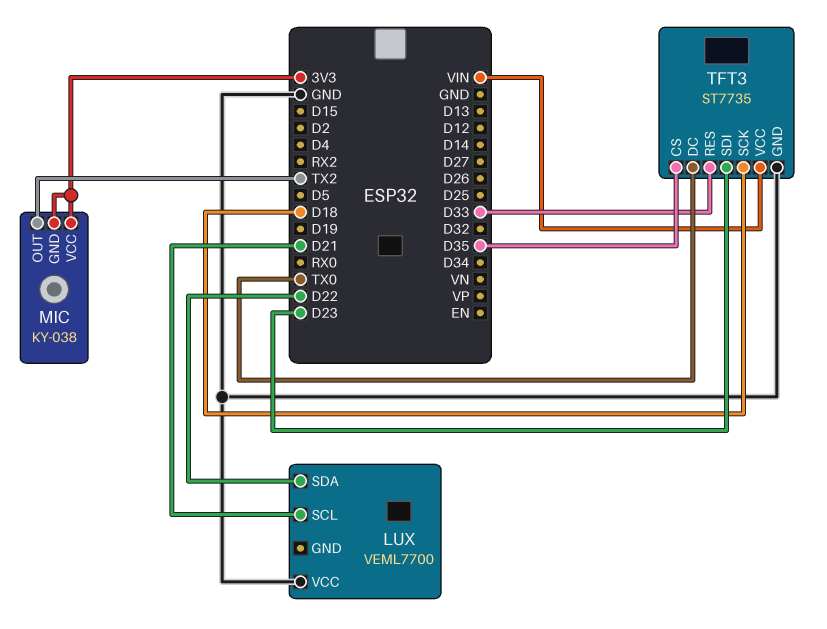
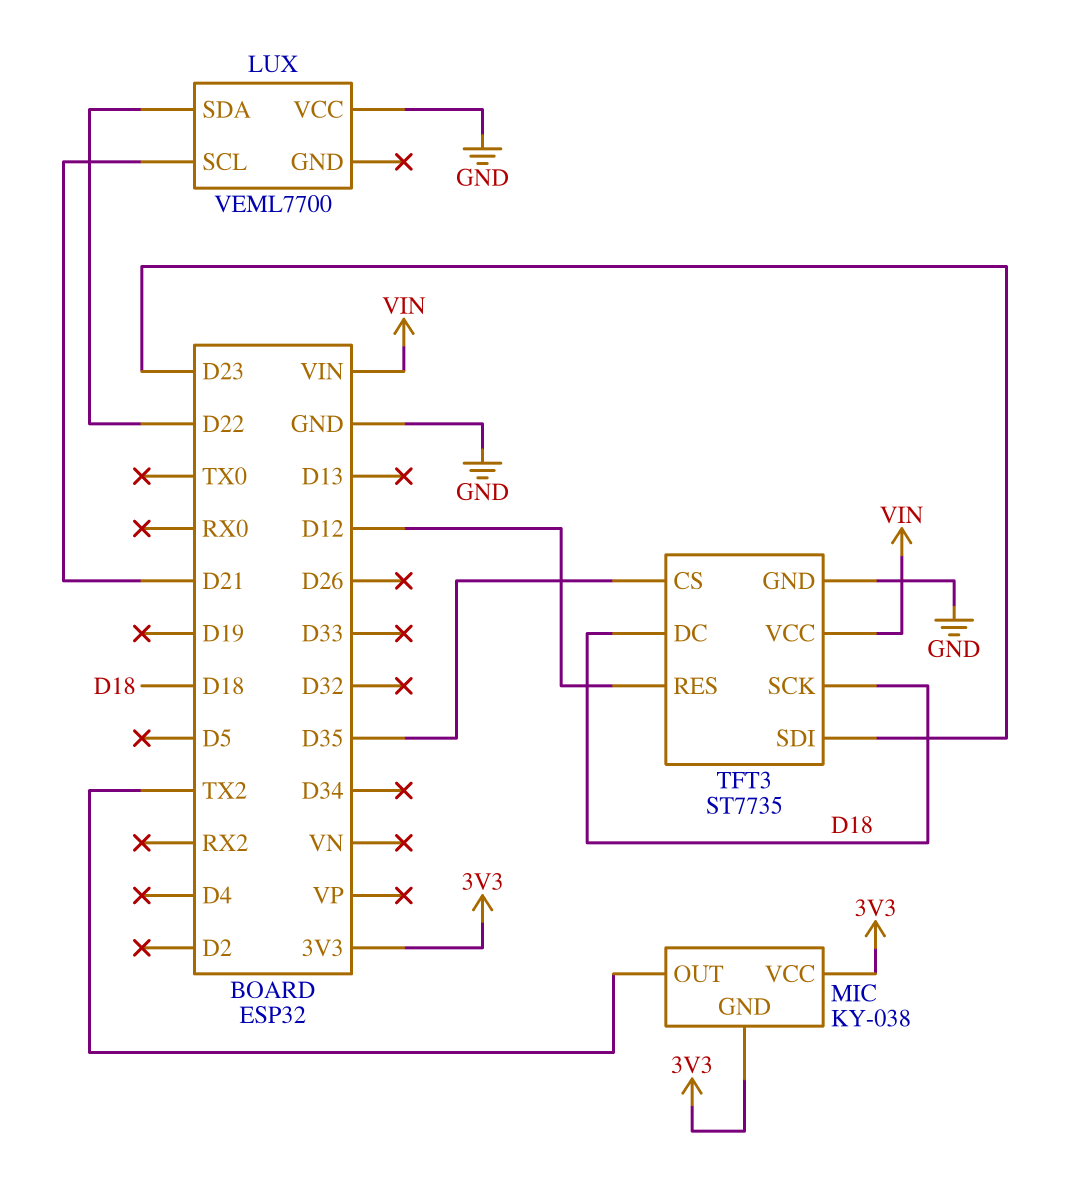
TFT3 pin DC: TX0 -> D18
TFT3 pin RES: D33 -> D12

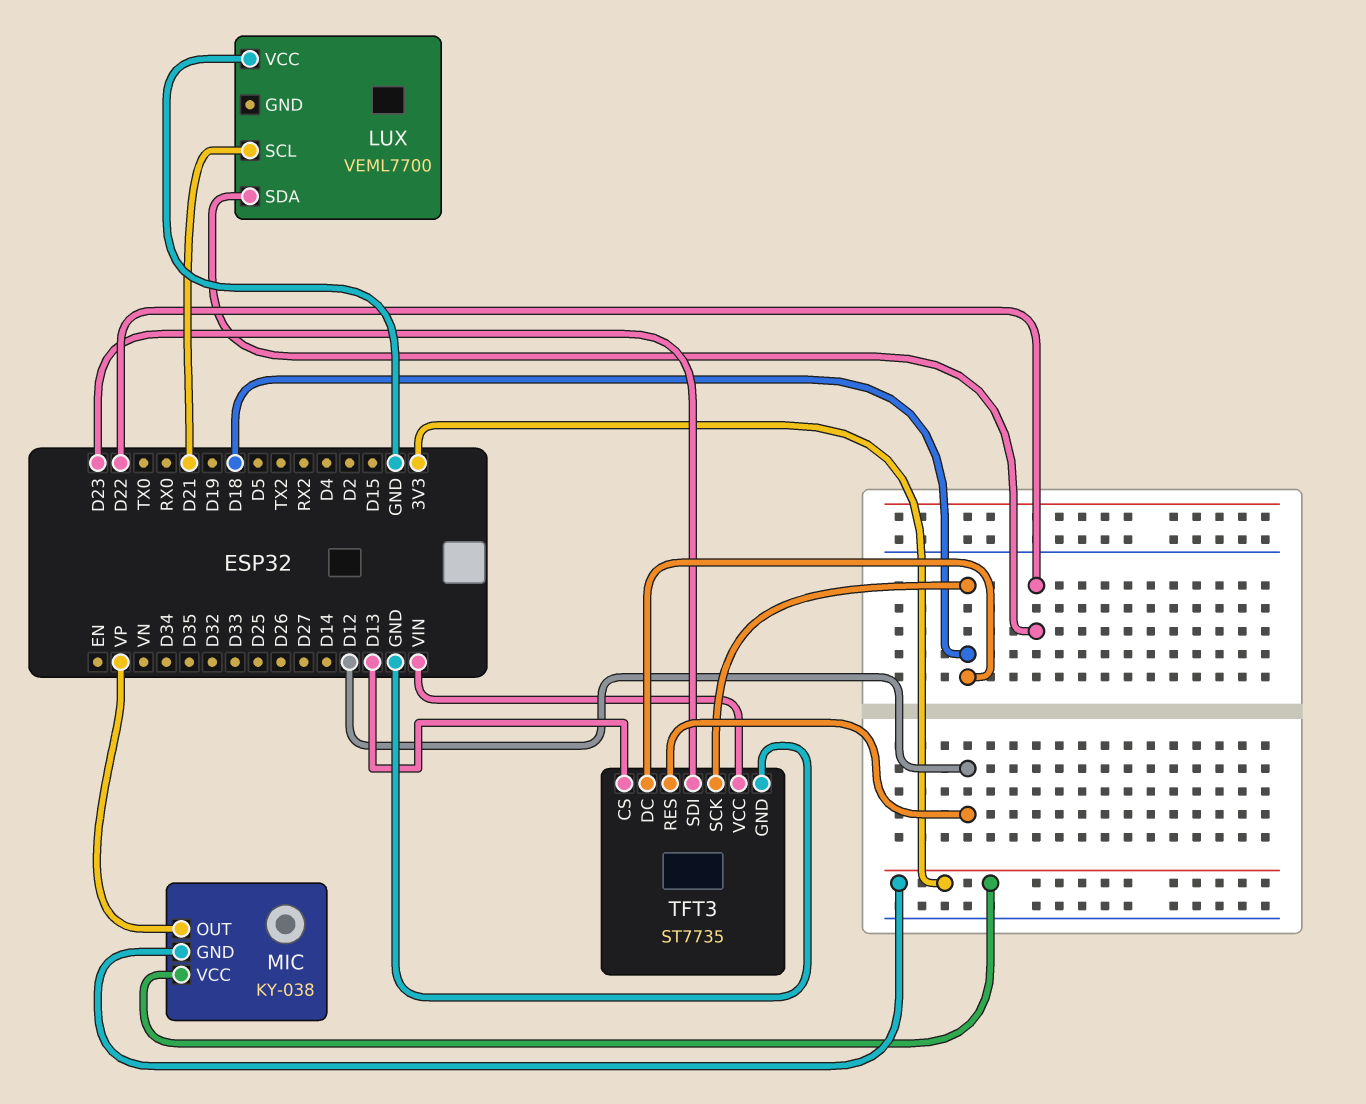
MIC pin OUT: TX2 -> VP
TFT3 pin CS: D35 -> D13

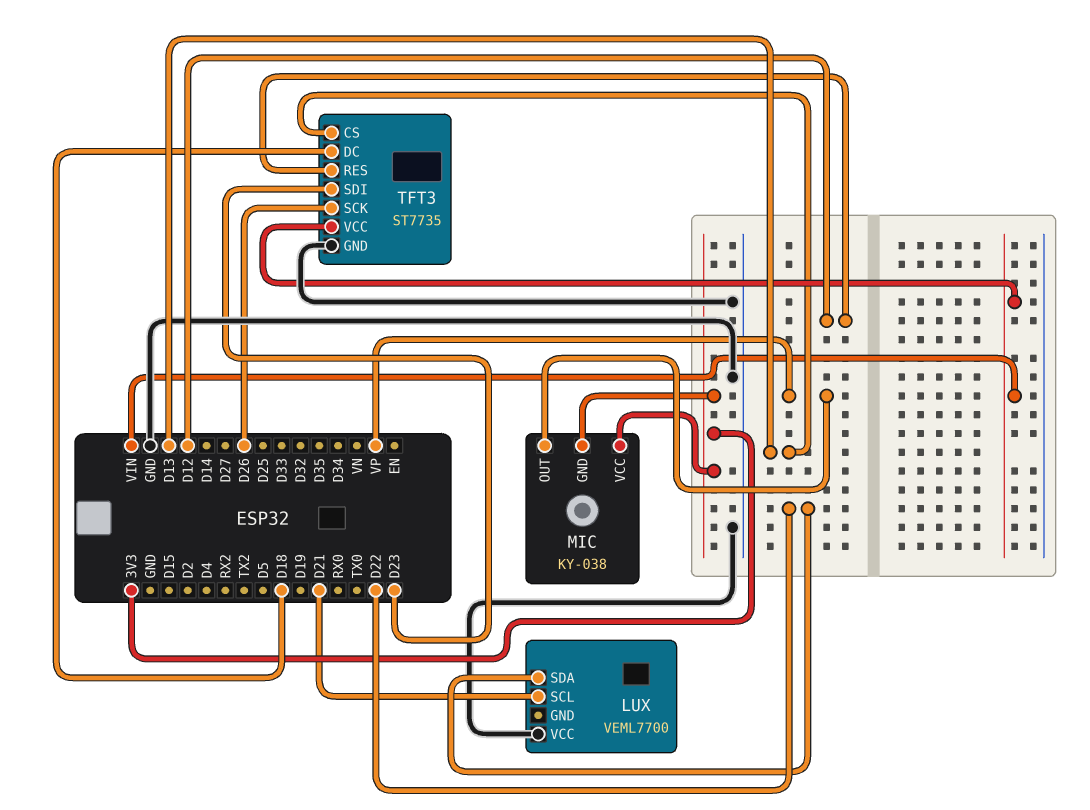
TFT3 pin SCK: D18 -> D26

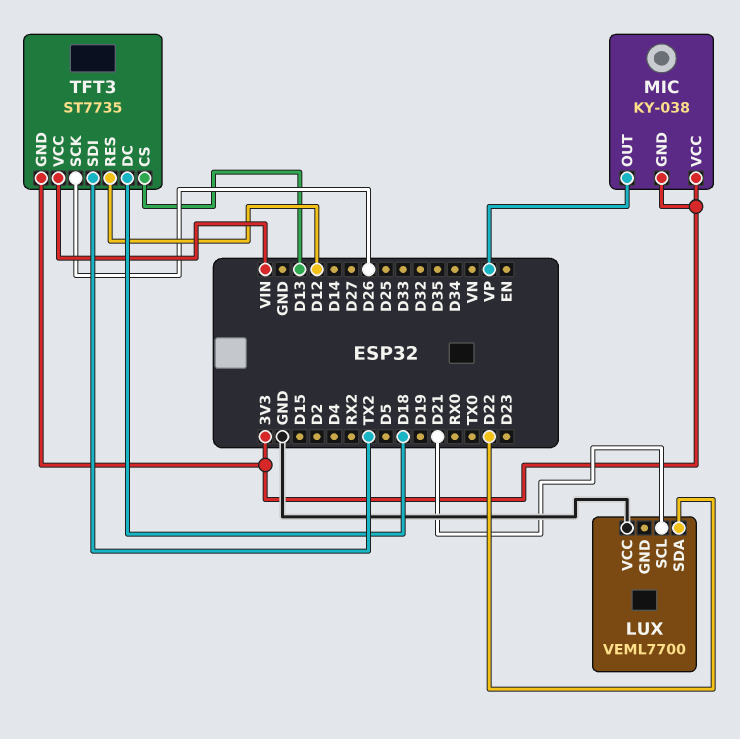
TFT3 pin GND: GND -> 3V3
TFT3 pin SDI: D23 -> TX2

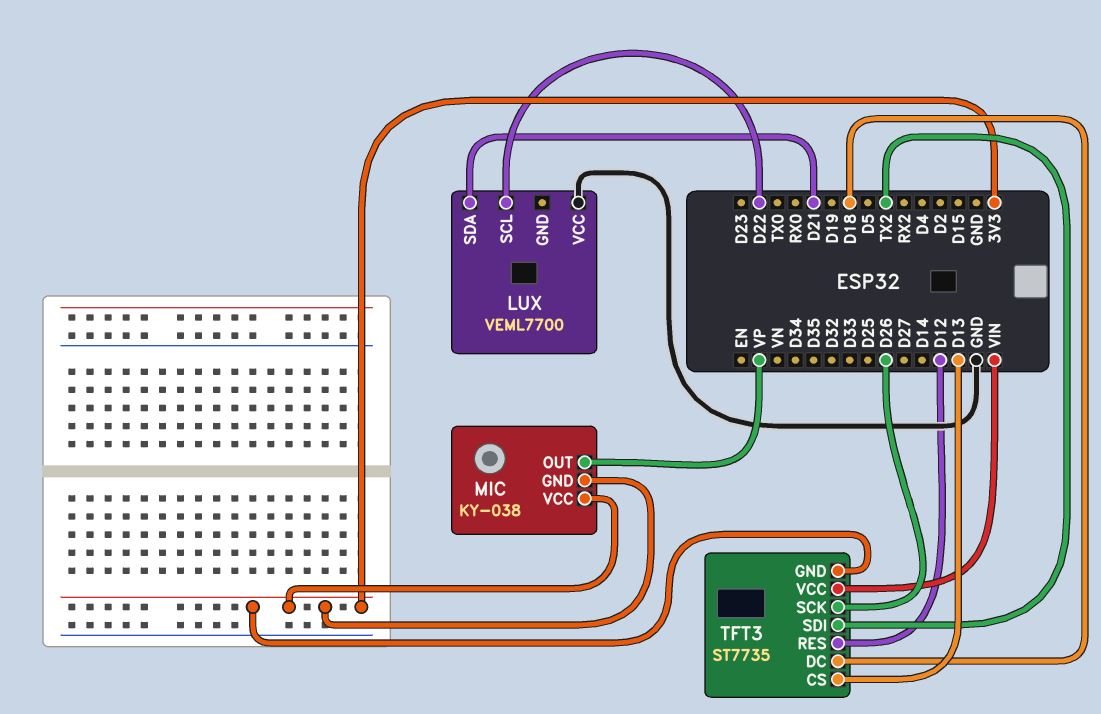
LUX pin SCL: D21 -> D22
LUX pin SDA: D22 -> D21

